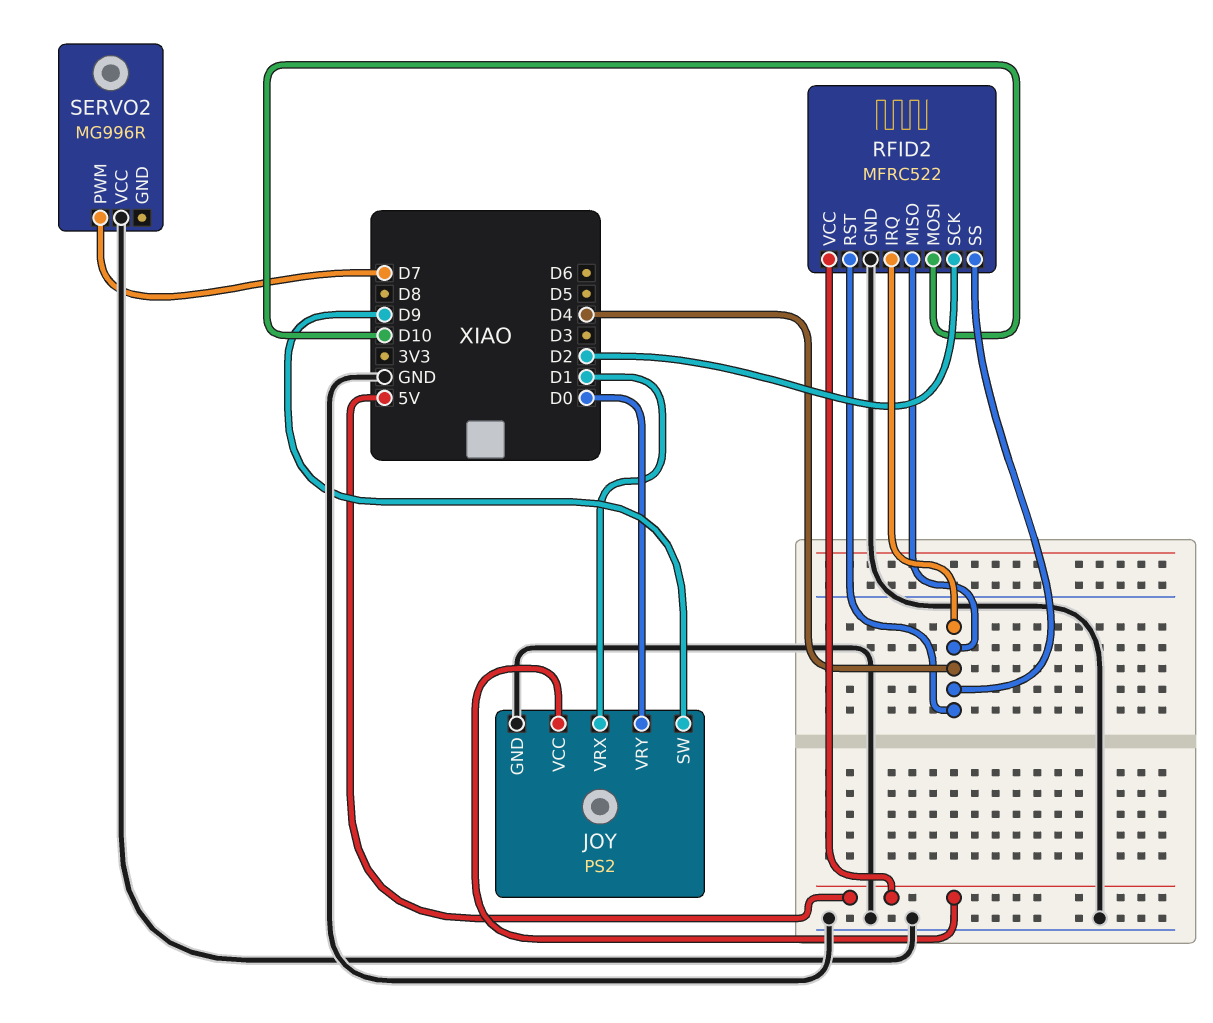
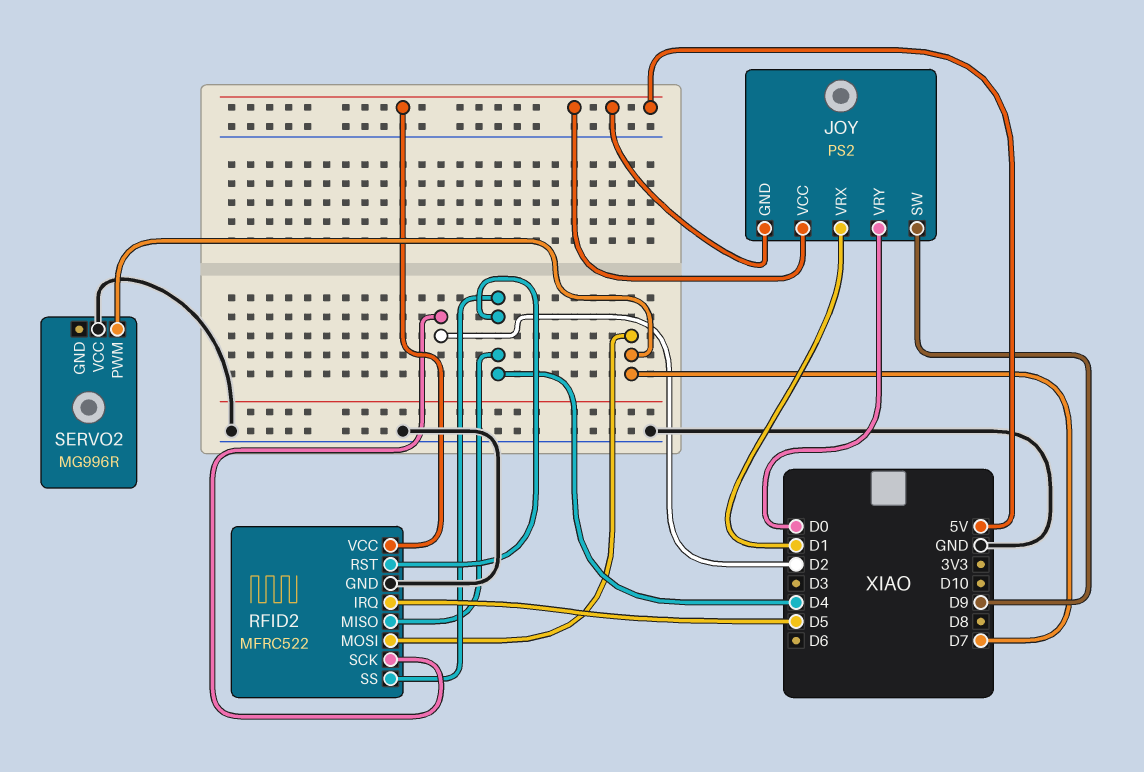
JOY pin GND: GND -> 5V
RFID2 pin IRQ: D4 -> D5
RFID2 pin MOSI: D10 -> D7

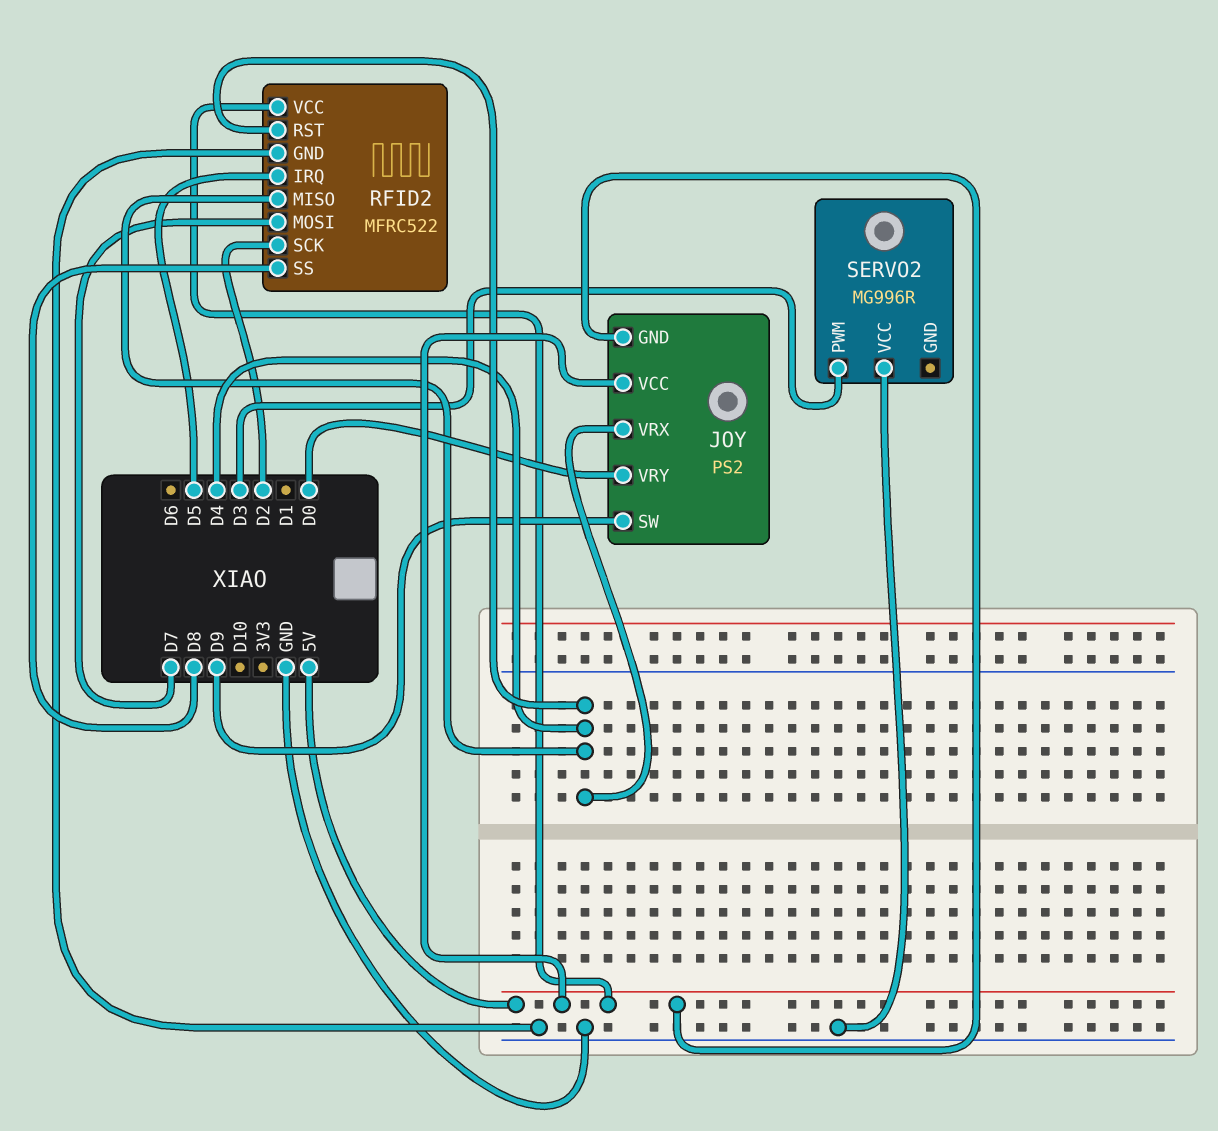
JOY pin VRX: D1 -> D4
RFID2 pin SS: D4 -> D8
SERVO2 pin PWM: D7 -> D3

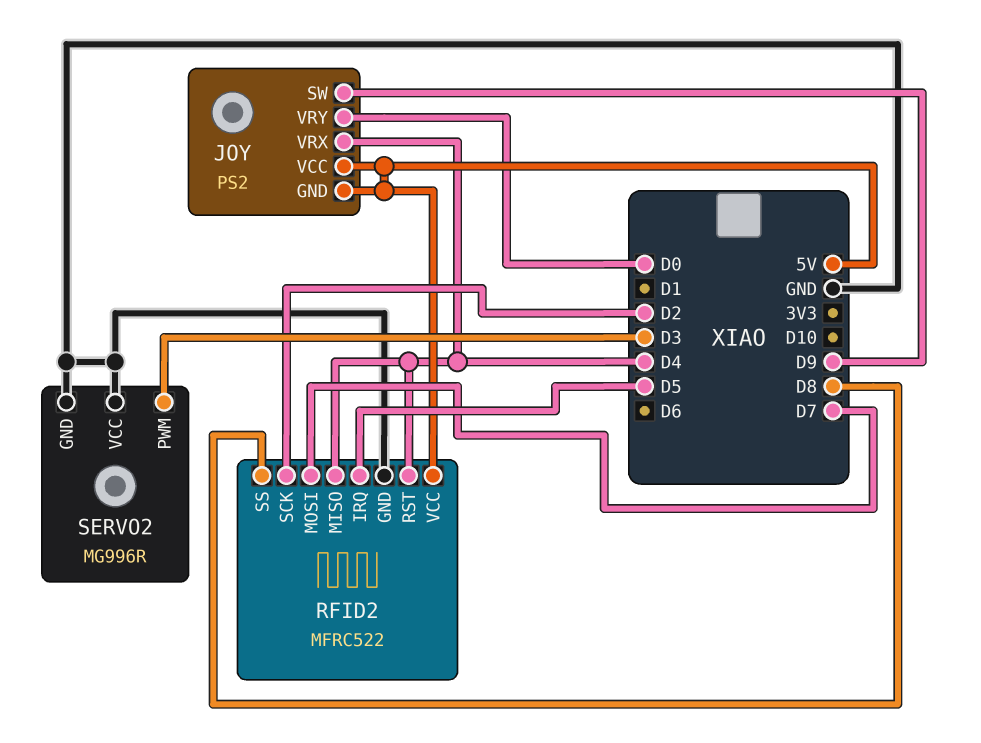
SERVO2 pin GND: none -> GND

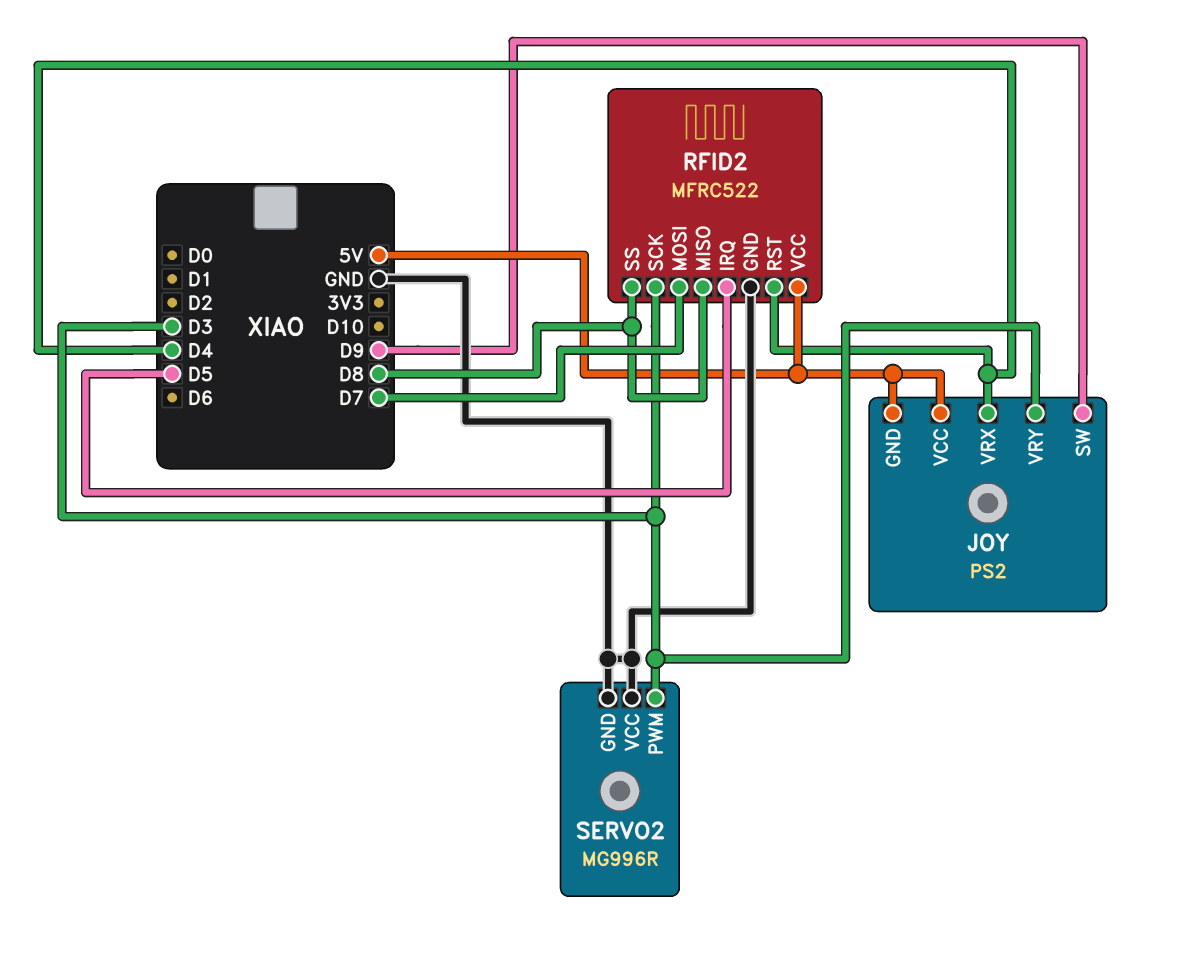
JOY pin VRY: D0 -> D3
RFID2 pin MISO: D4 -> D8
RFID2 pin SCK: D2 -> D3

